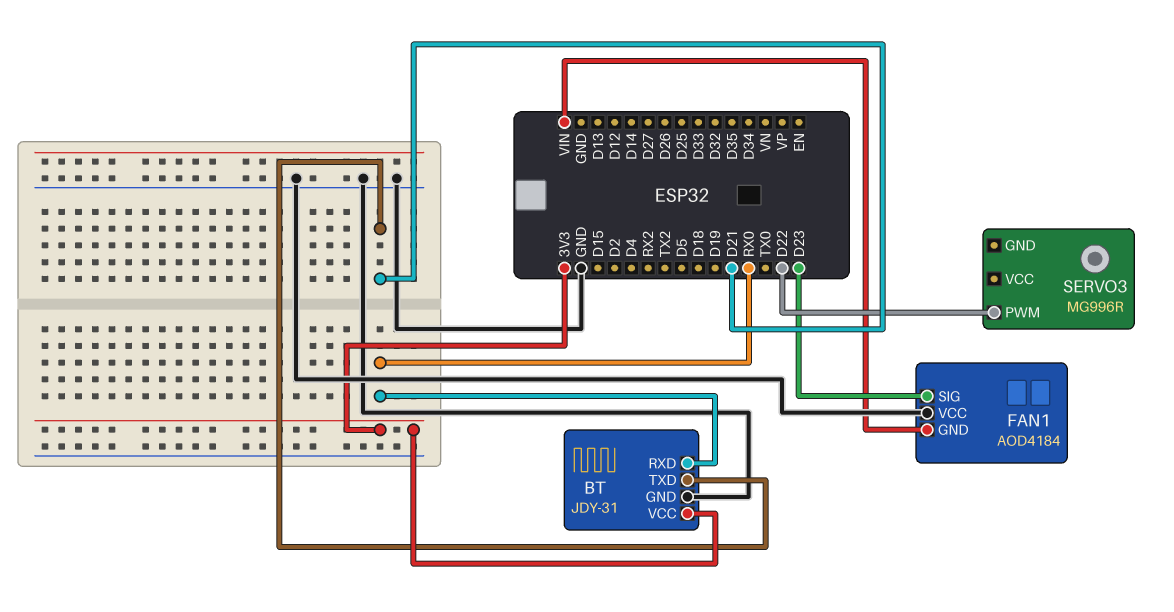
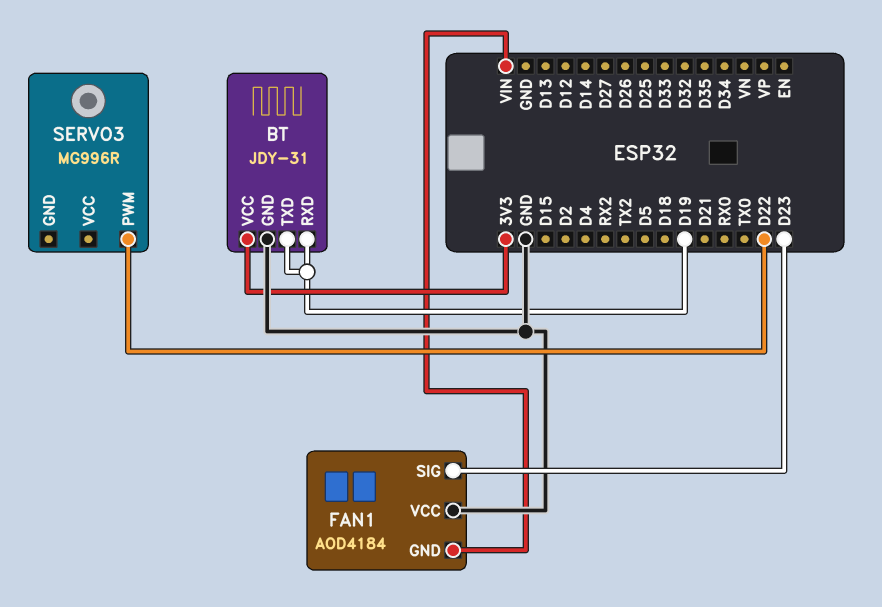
BT pin RXD: RX0 -> D19
BT pin TXD: D21 -> D19

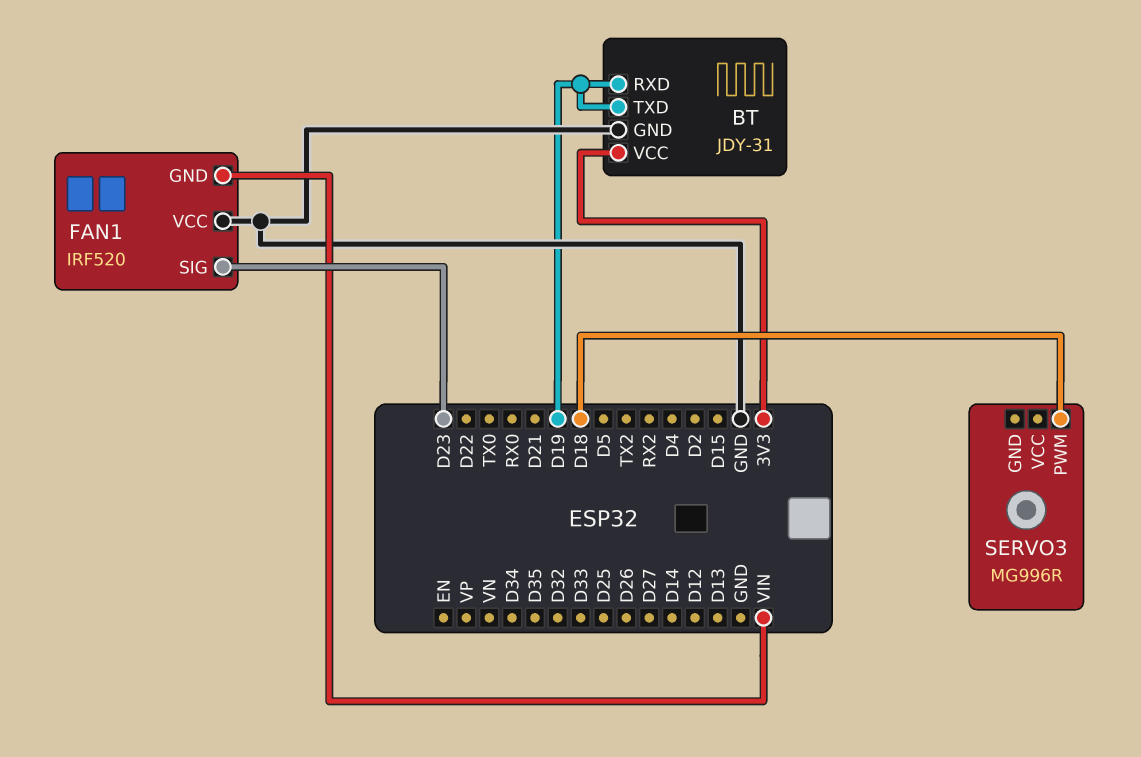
FAN1: AOD4184 -> IRF520
SERVO3 pin PWM: D22 -> D18

